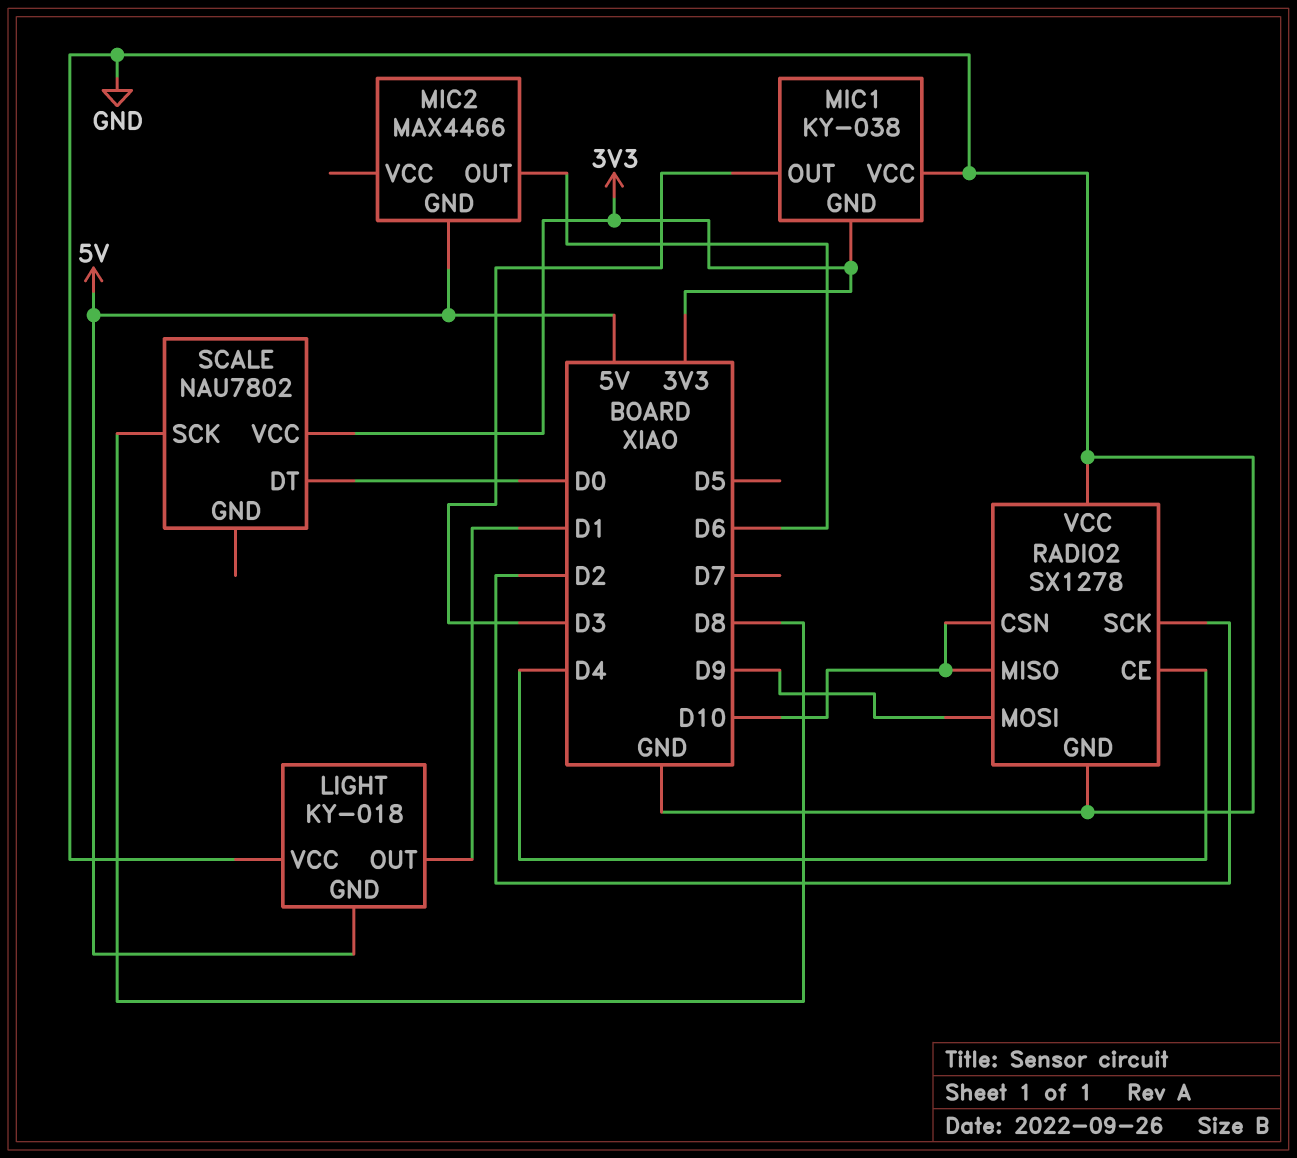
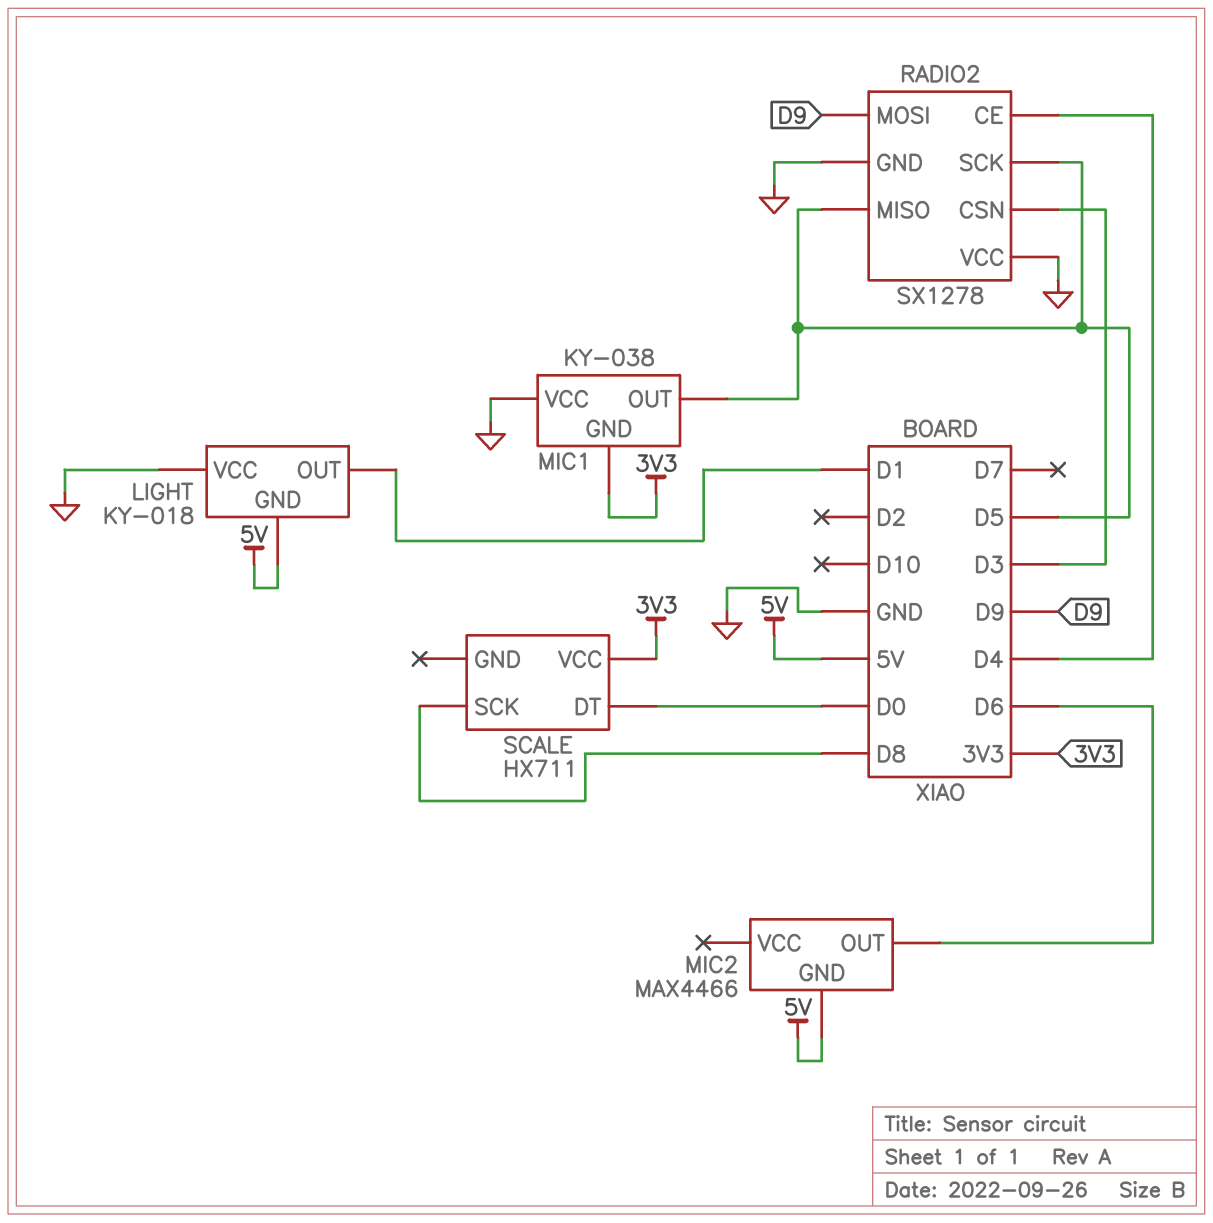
MIC1 pin OUT: D3 -> D5
RADIO2 pin CSN: D10 -> D3
RADIO2 pin MISO: D10 -> D5
RADIO2 pin SCK: D2 -> D5
SCALE: NAU7802 -> HX711

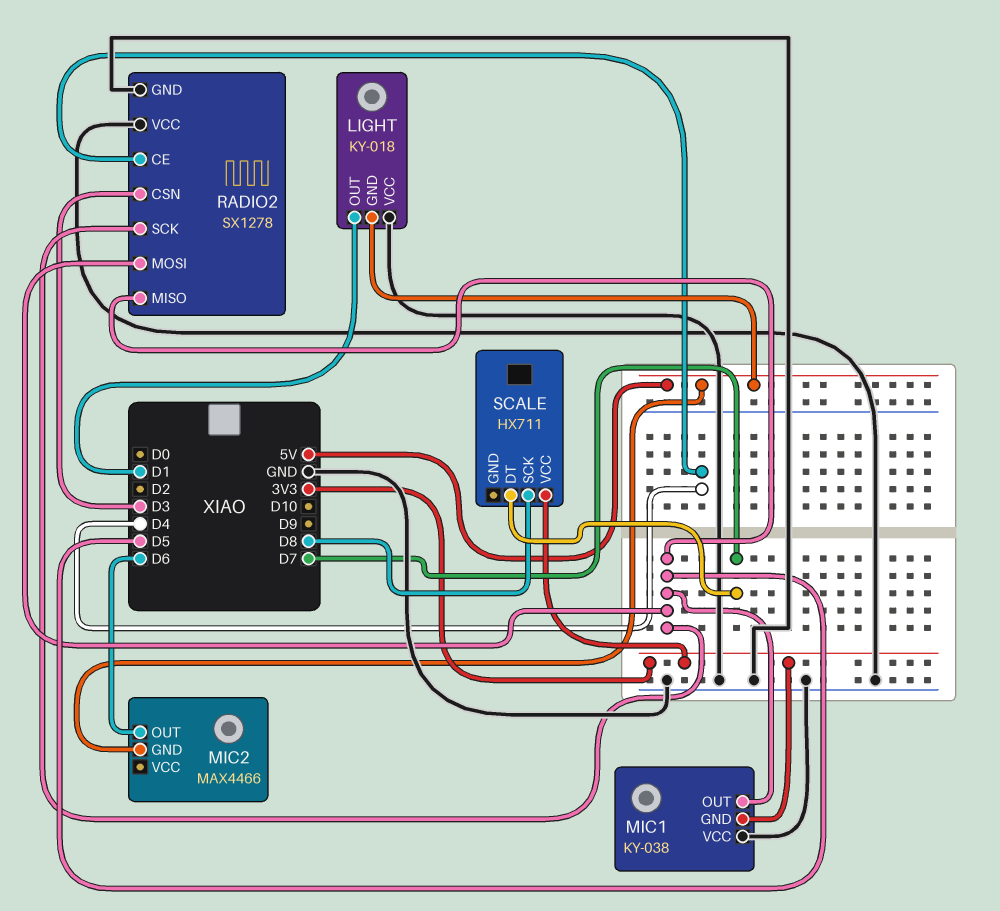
RADIO2 pin MOSI: D9 -> D5
SCALE pin DT: D0 -> D7

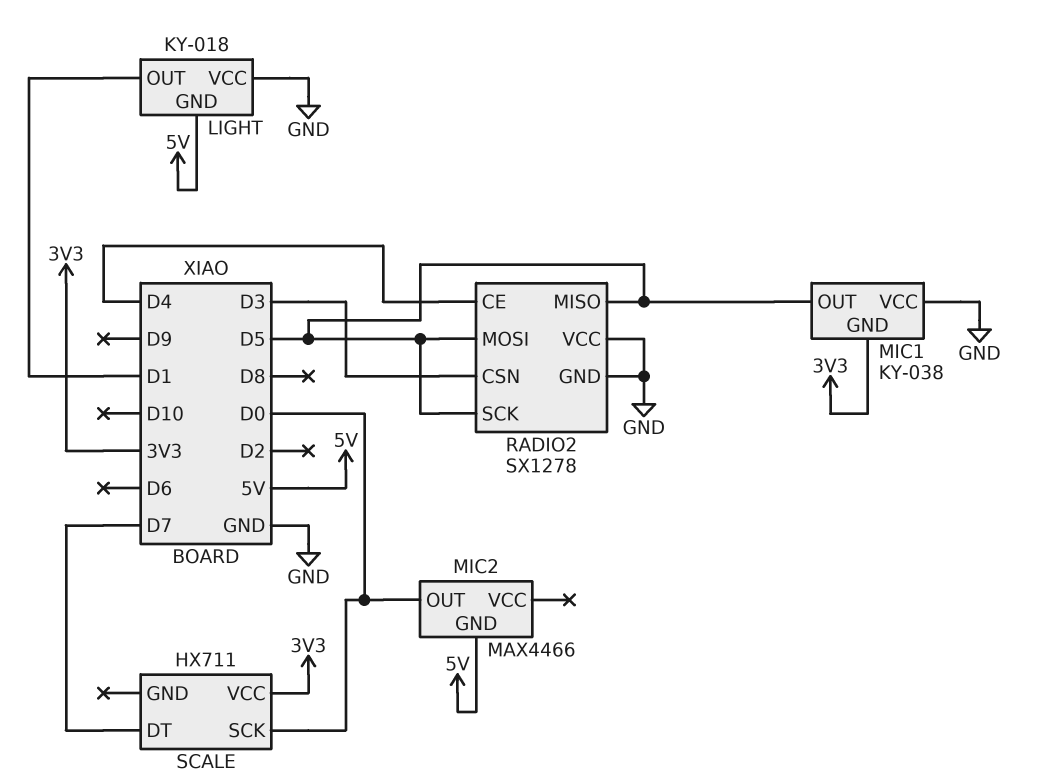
MIC2 pin OUT: D6 -> D0
SCALE pin SCK: D8 -> D0

